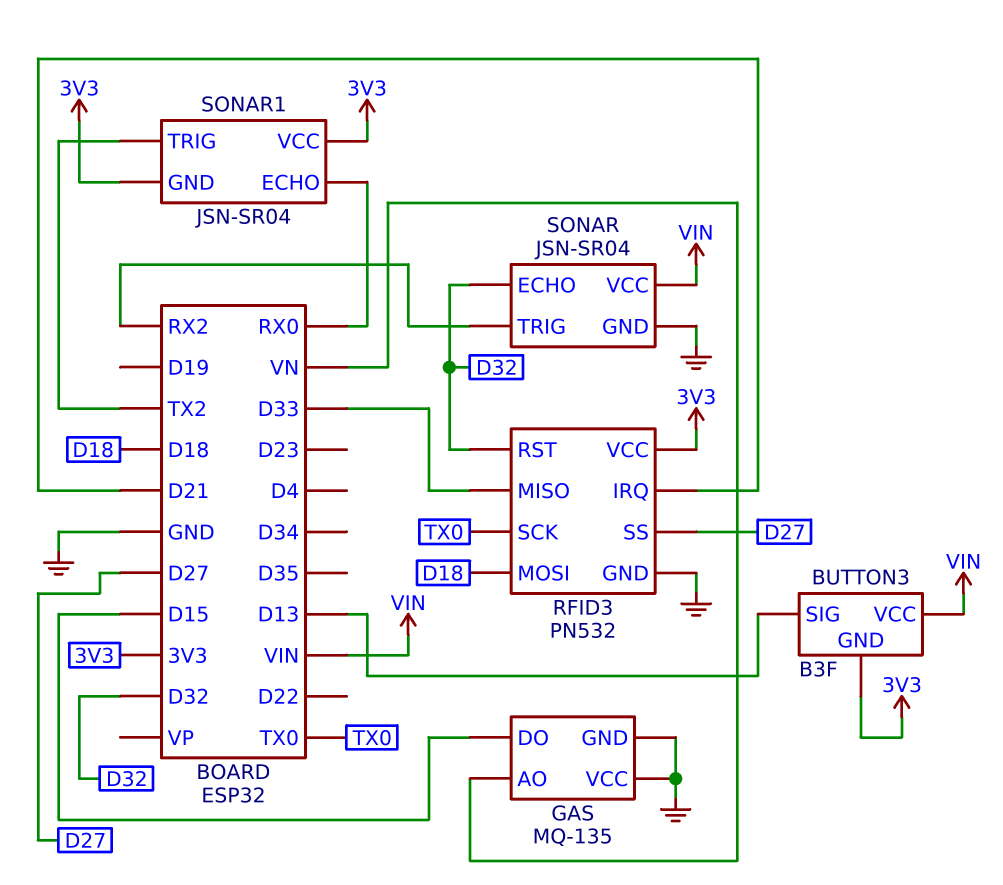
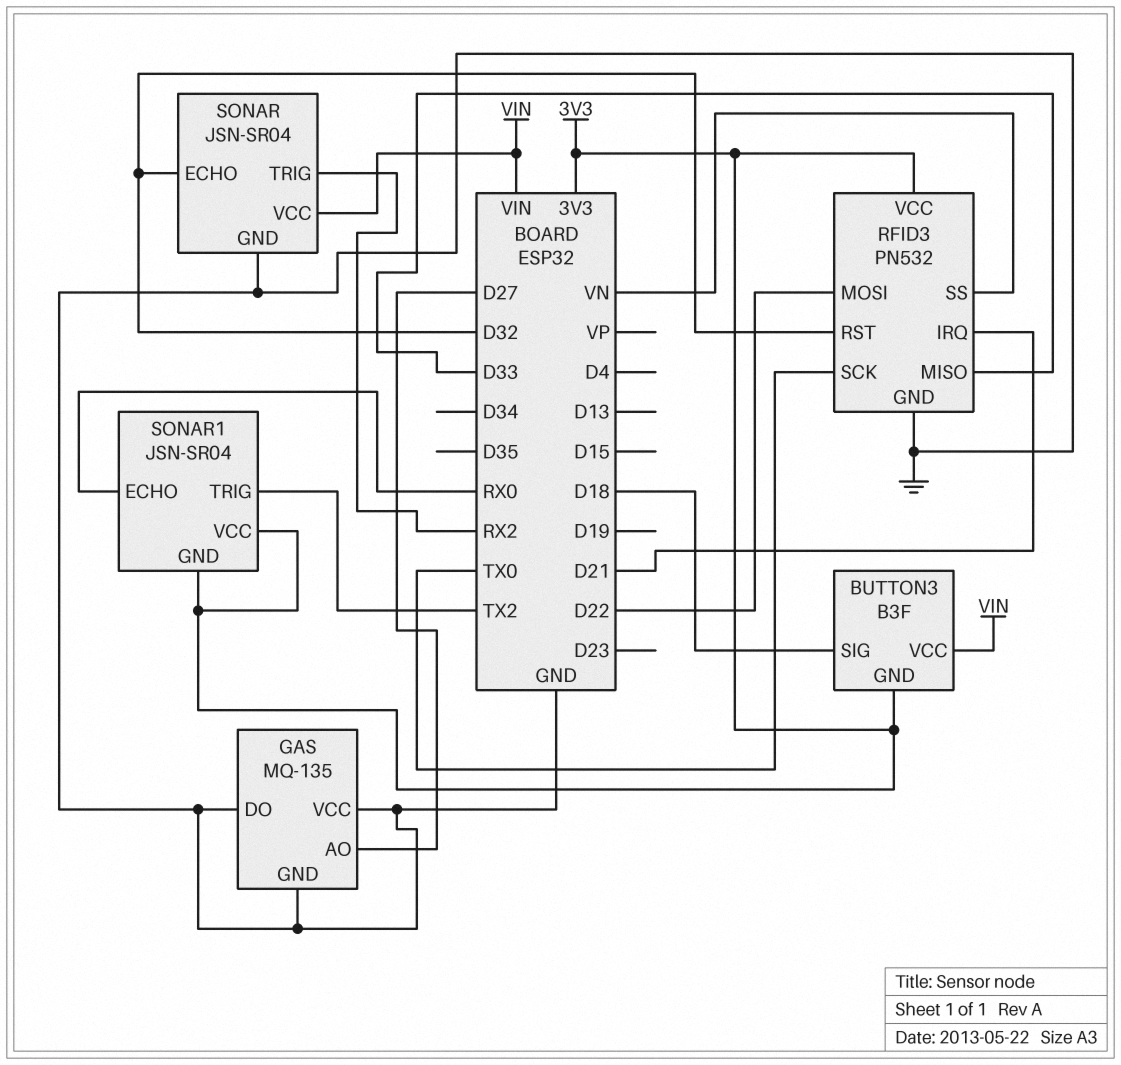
BUTTON3 pin SIG: D13 -> D18
GAS pin AO: VN -> D27
GAS pin DO: D15 -> GND
RFID3 pin MOSI: D18 -> D22
RFID3 pin SS: D27 -> VN

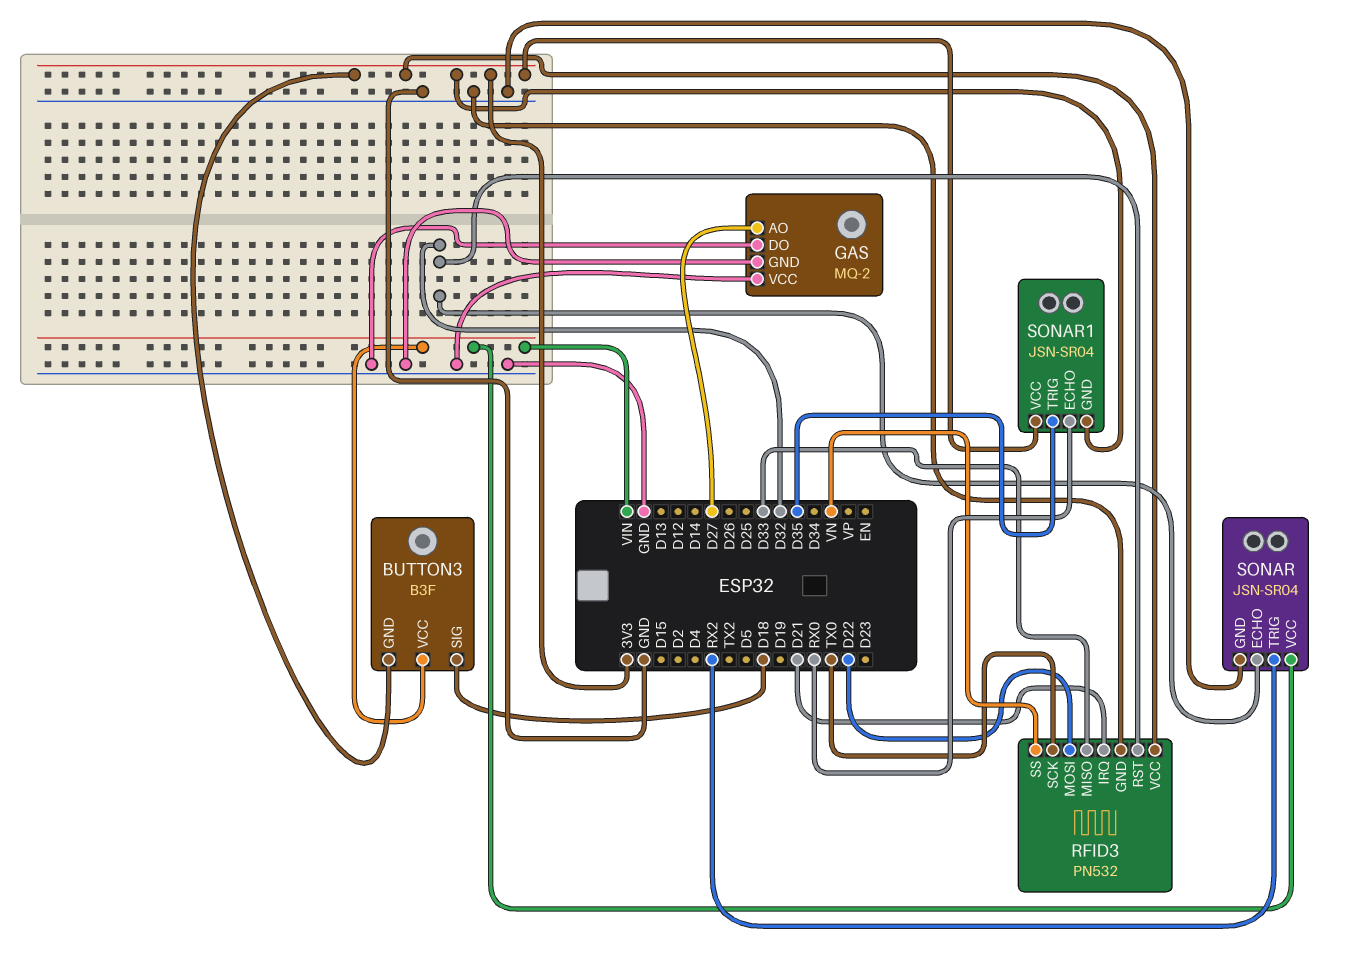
GAS: MQ-135 -> MQ-2
SONAR1 pin TRIG: TX2 -> D35

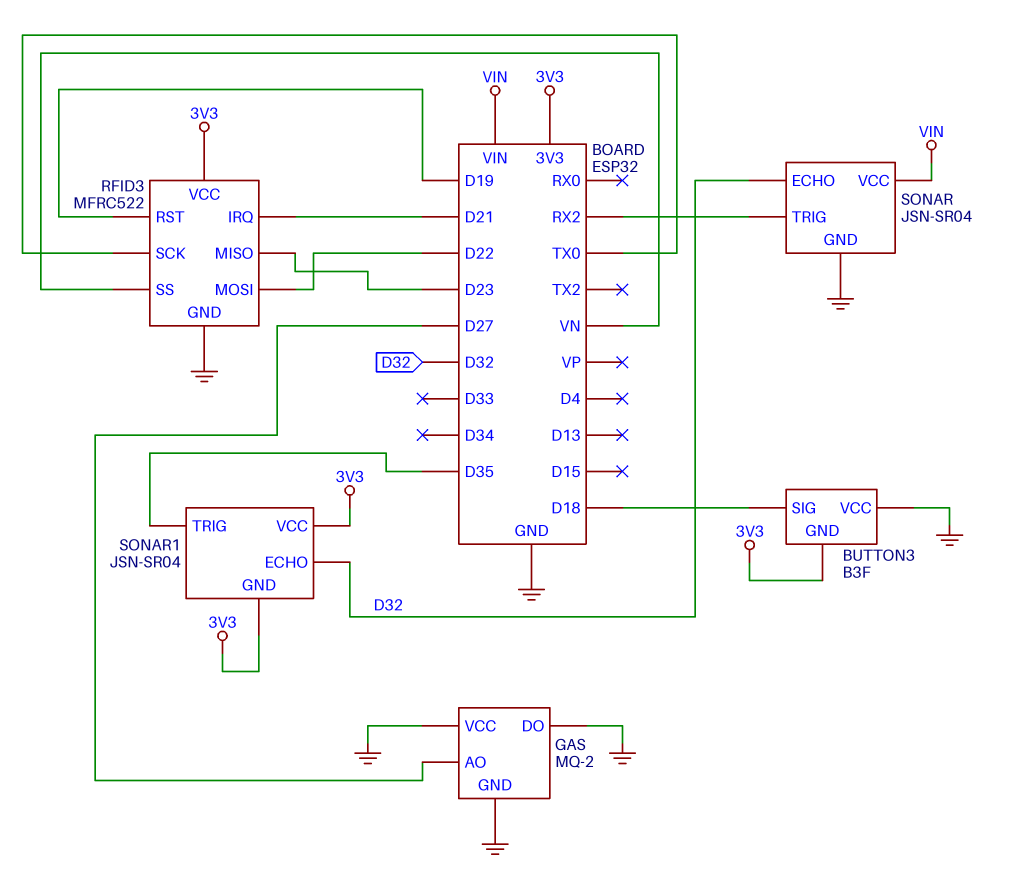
BUTTON3 pin VCC: VIN -> GND
RFID3: PN532 -> MFRC522
RFID3 pin MISO: D33 -> D23
RFID3 pin RST: D32 -> D19
SONAR1 pin ECHO: RX0 -> D32

